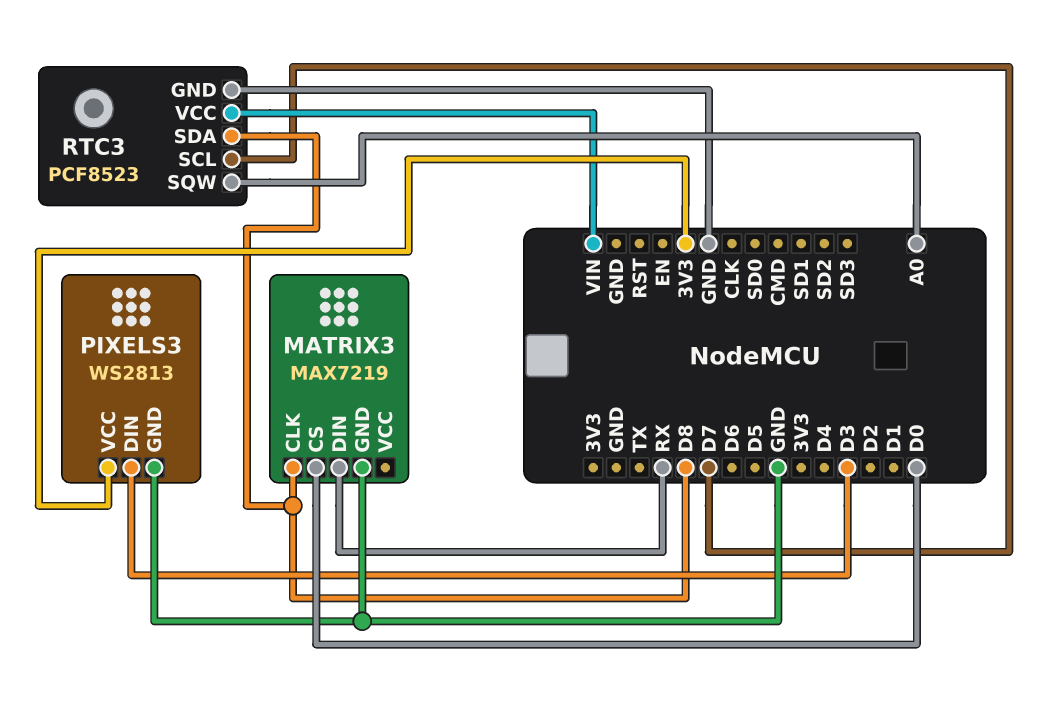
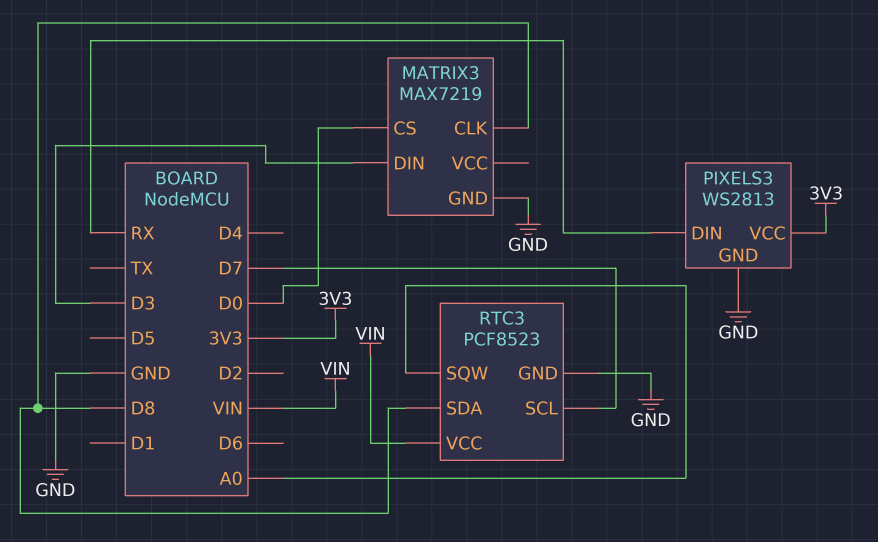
MATRIX3 pin DIN: RX -> D3
PIXELS3 pin DIN: D3 -> RX

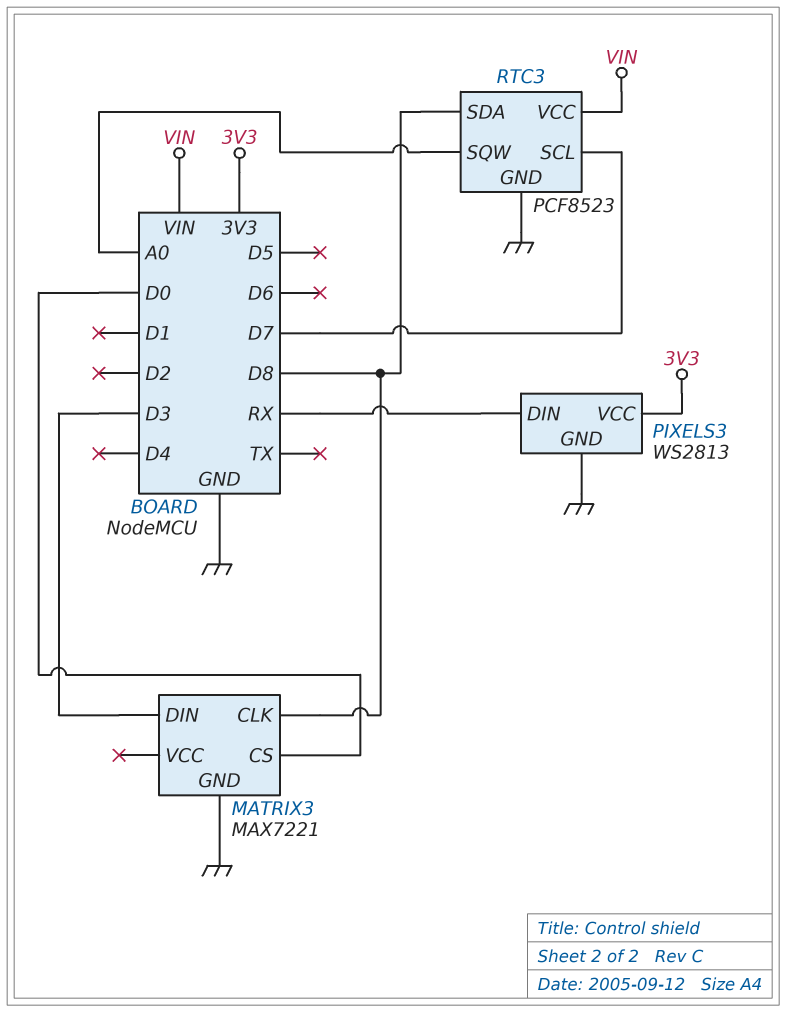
MATRIX3: MAX7219 -> MAX7221

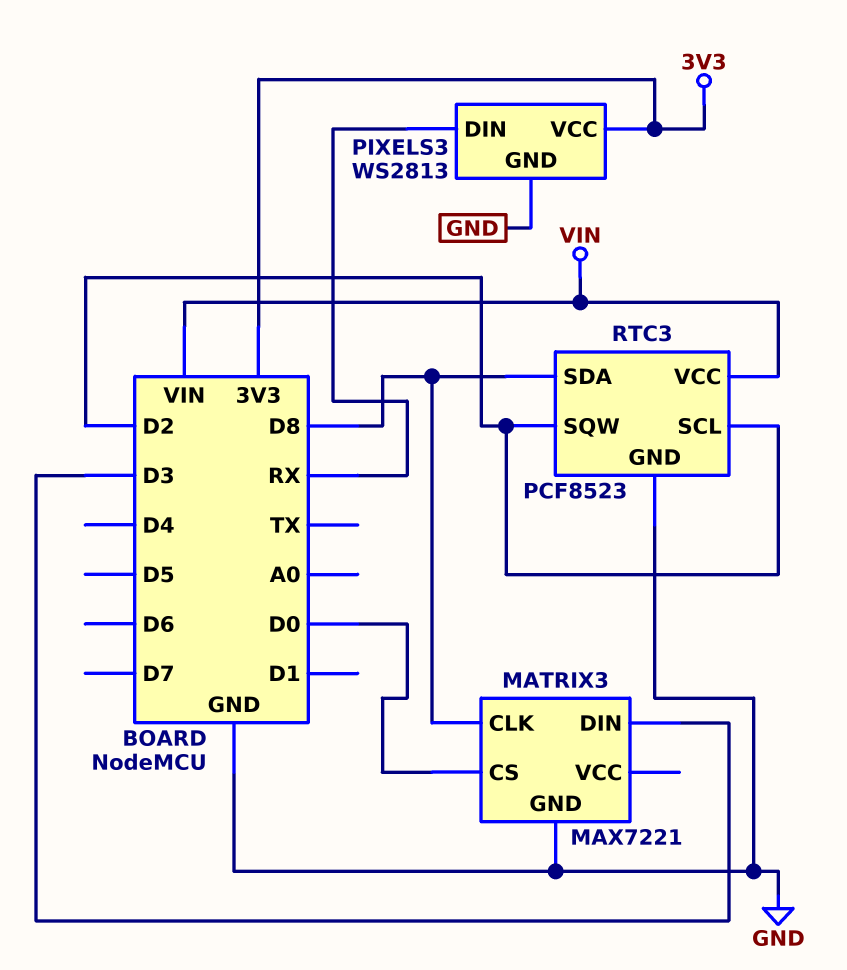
RTC3 pin SCL: D7 -> D2
RTC3 pin SQW: A0 -> D2

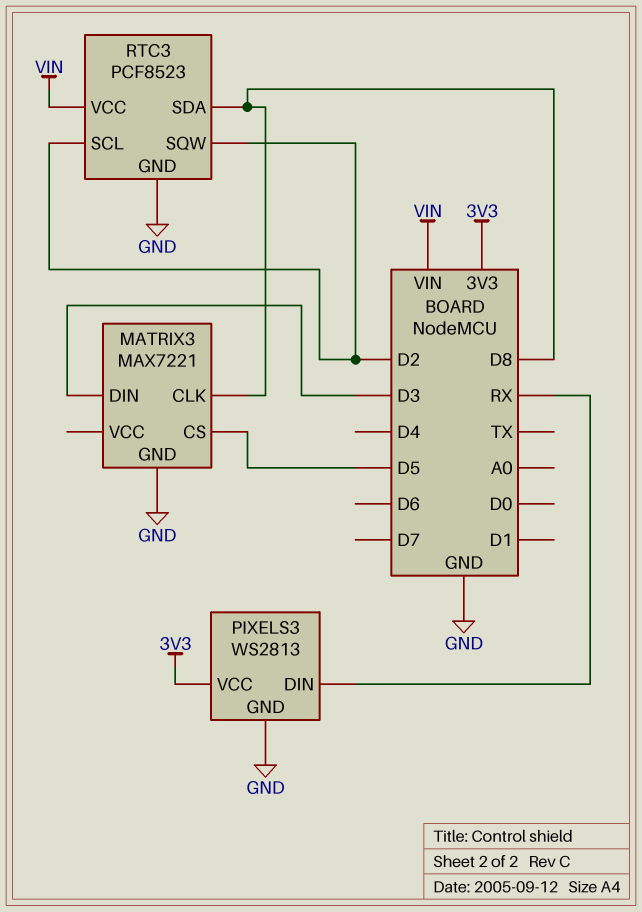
MATRIX3 pin CS: D0 -> D5

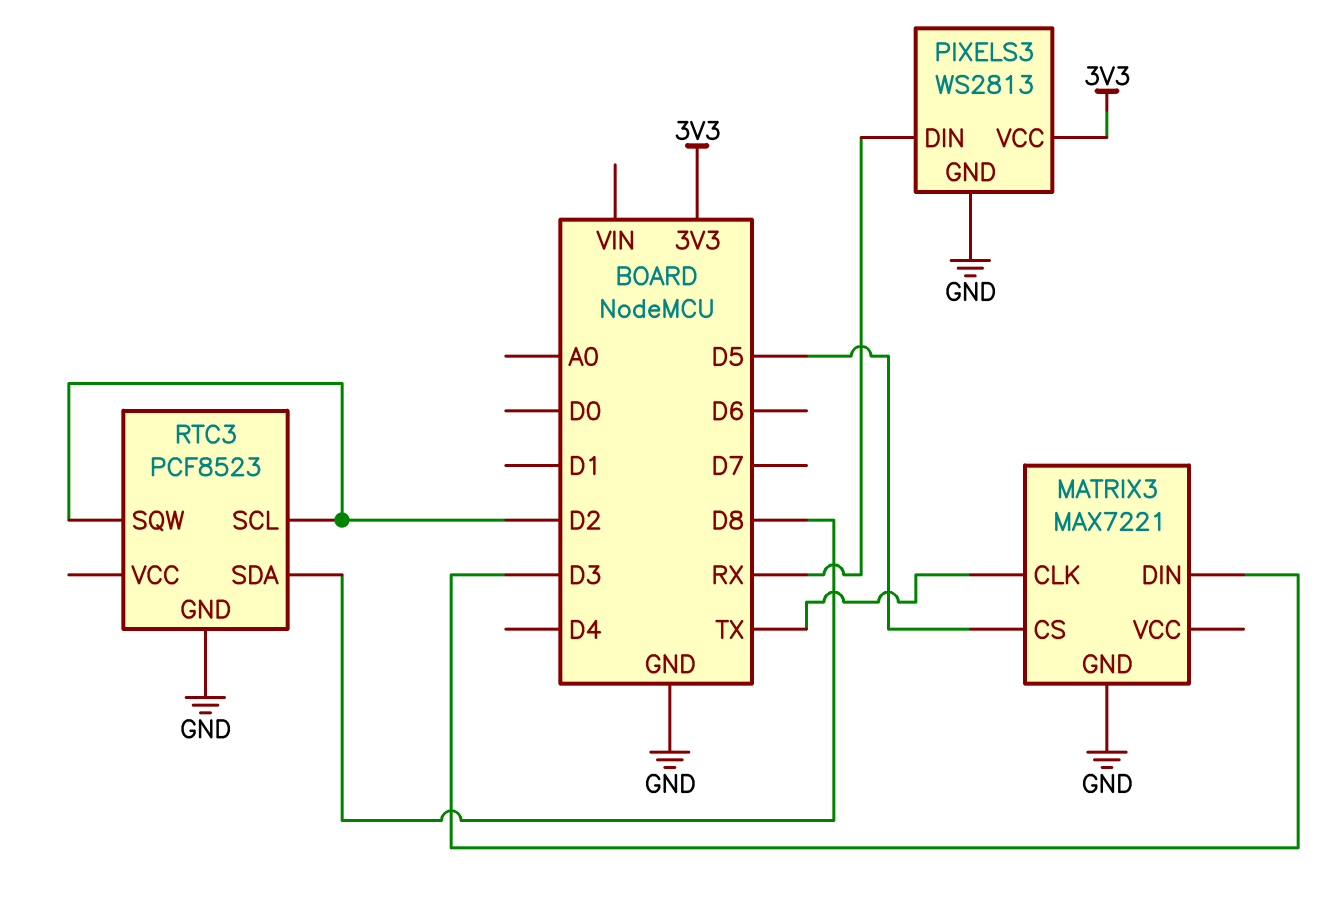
MATRIX3 pin CLK: D8 -> TX
RTC3 pin VCC: VIN -> none

